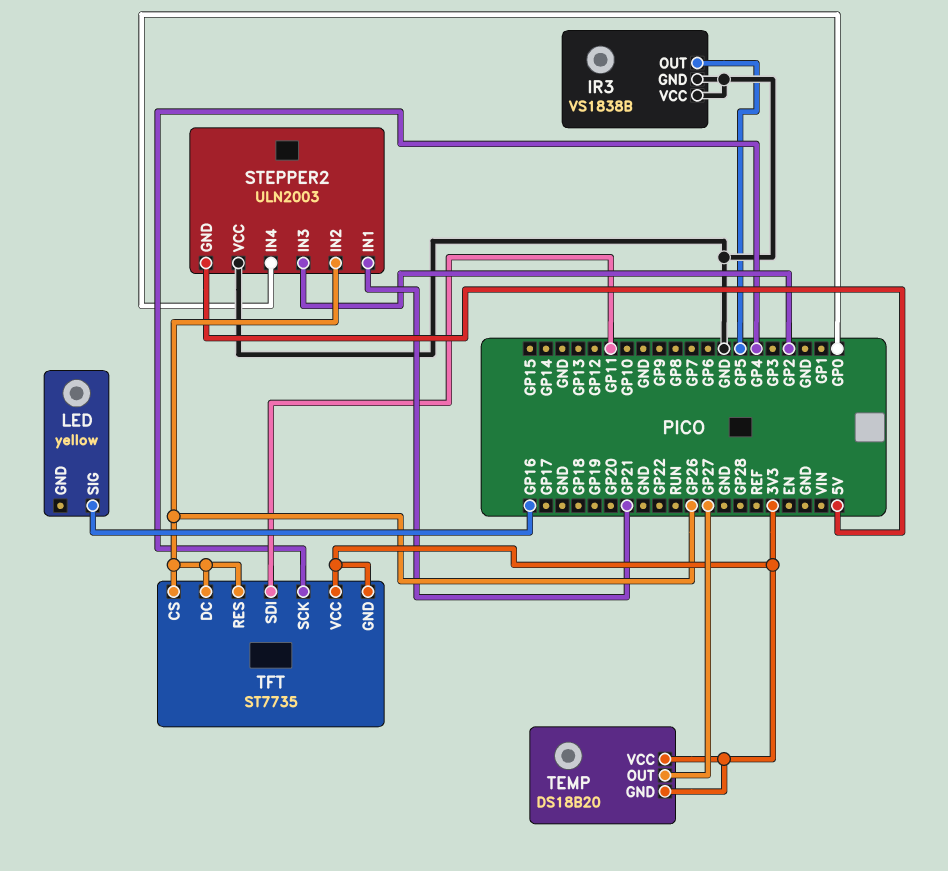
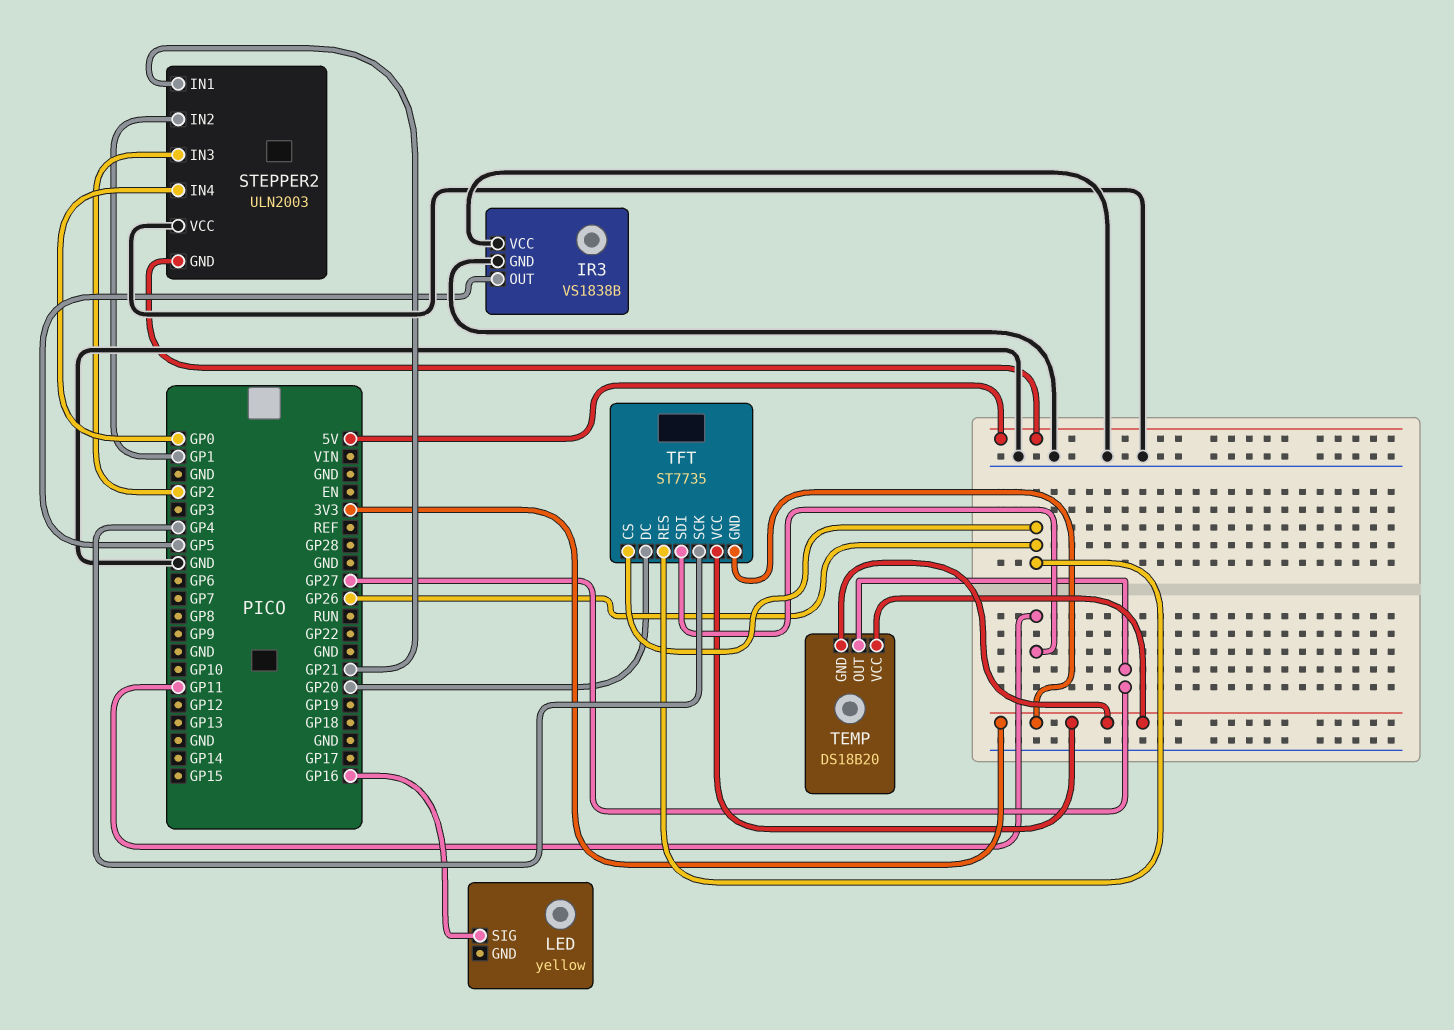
STEPPER2 pin IN2: GP26 -> GP1
TFT pin DC: GP26 -> GP20

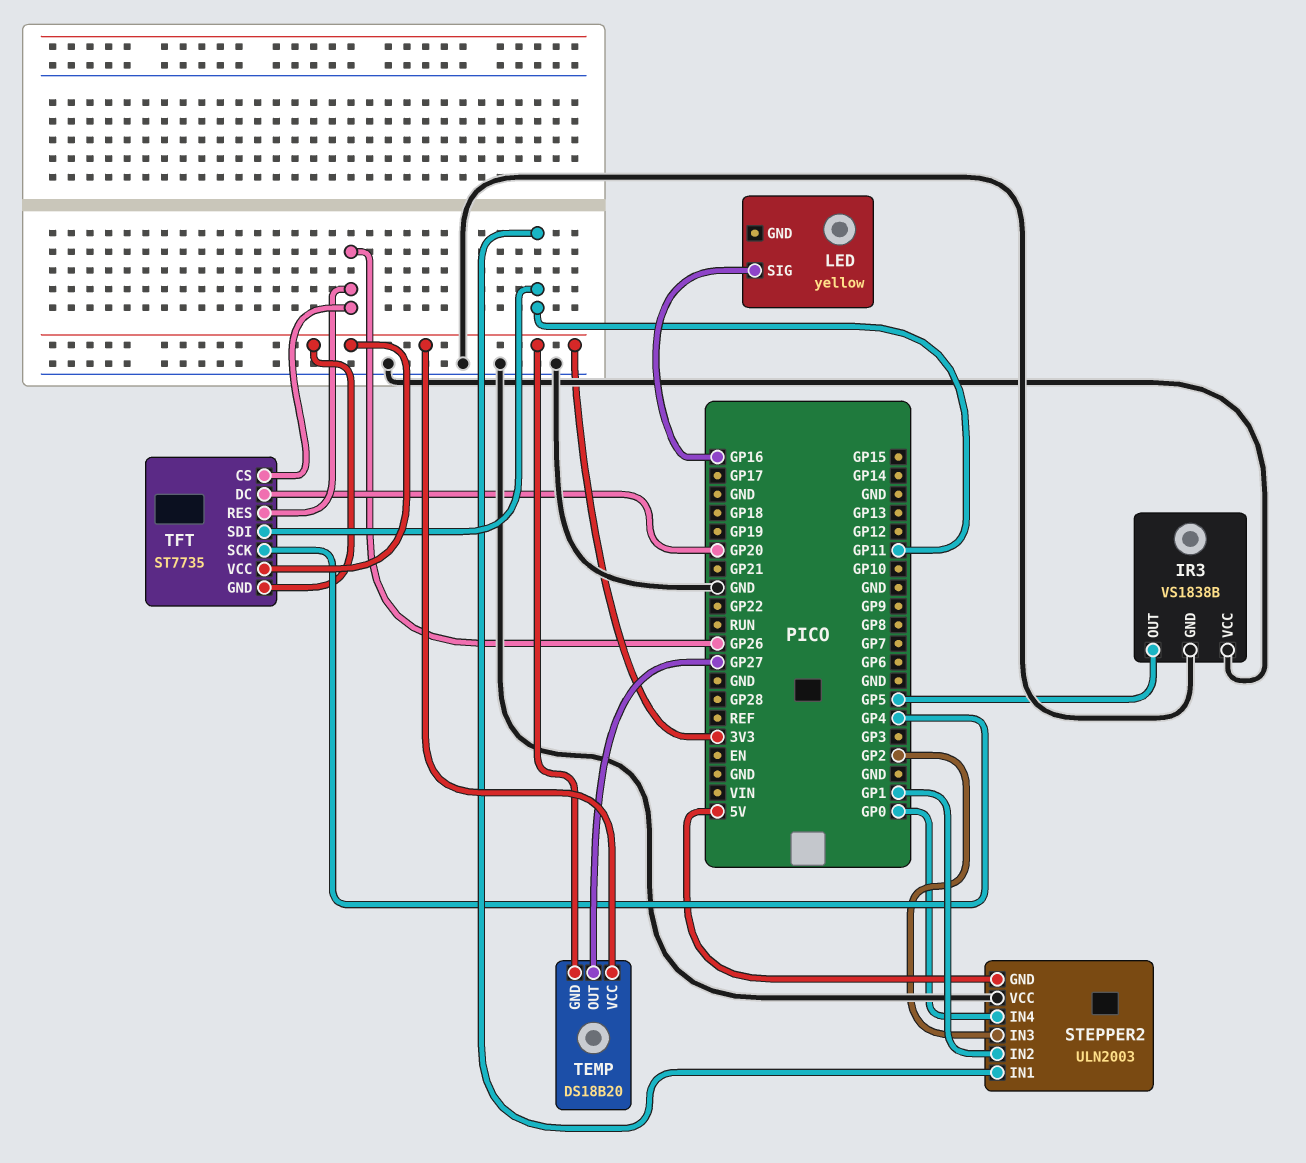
STEPPER2 pin IN1: GP21 -> GP11

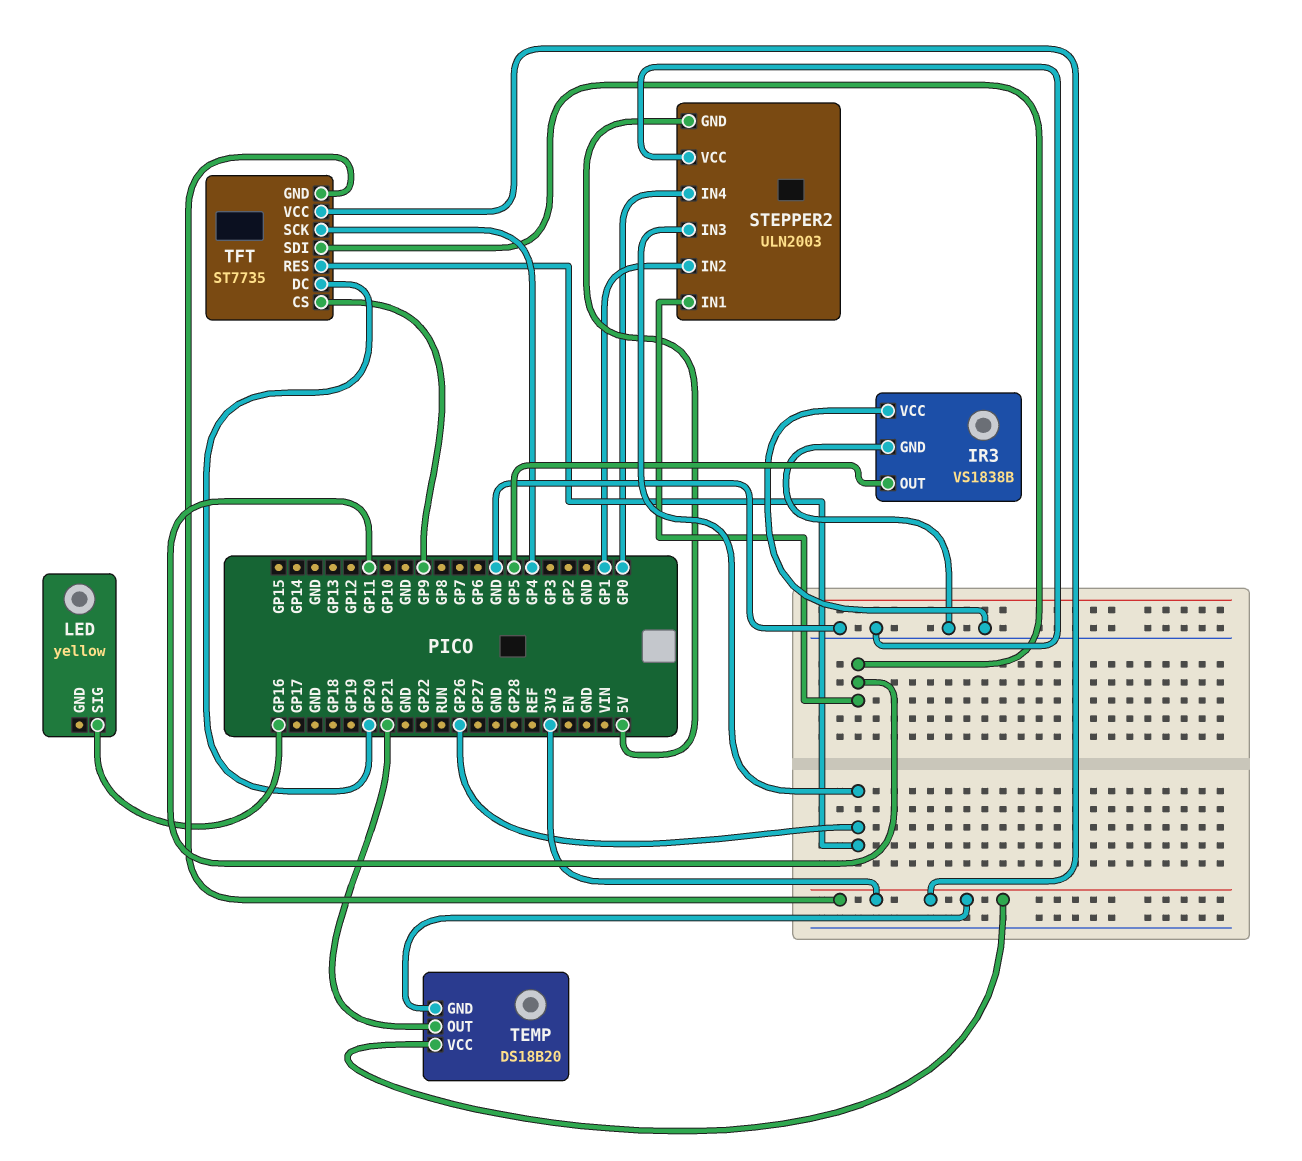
STEPPER2 pin IN3: GP2 -> GP26
TEMP pin OUT: GP27 -> GP21
TFT pin CS: GP26 -> GP9

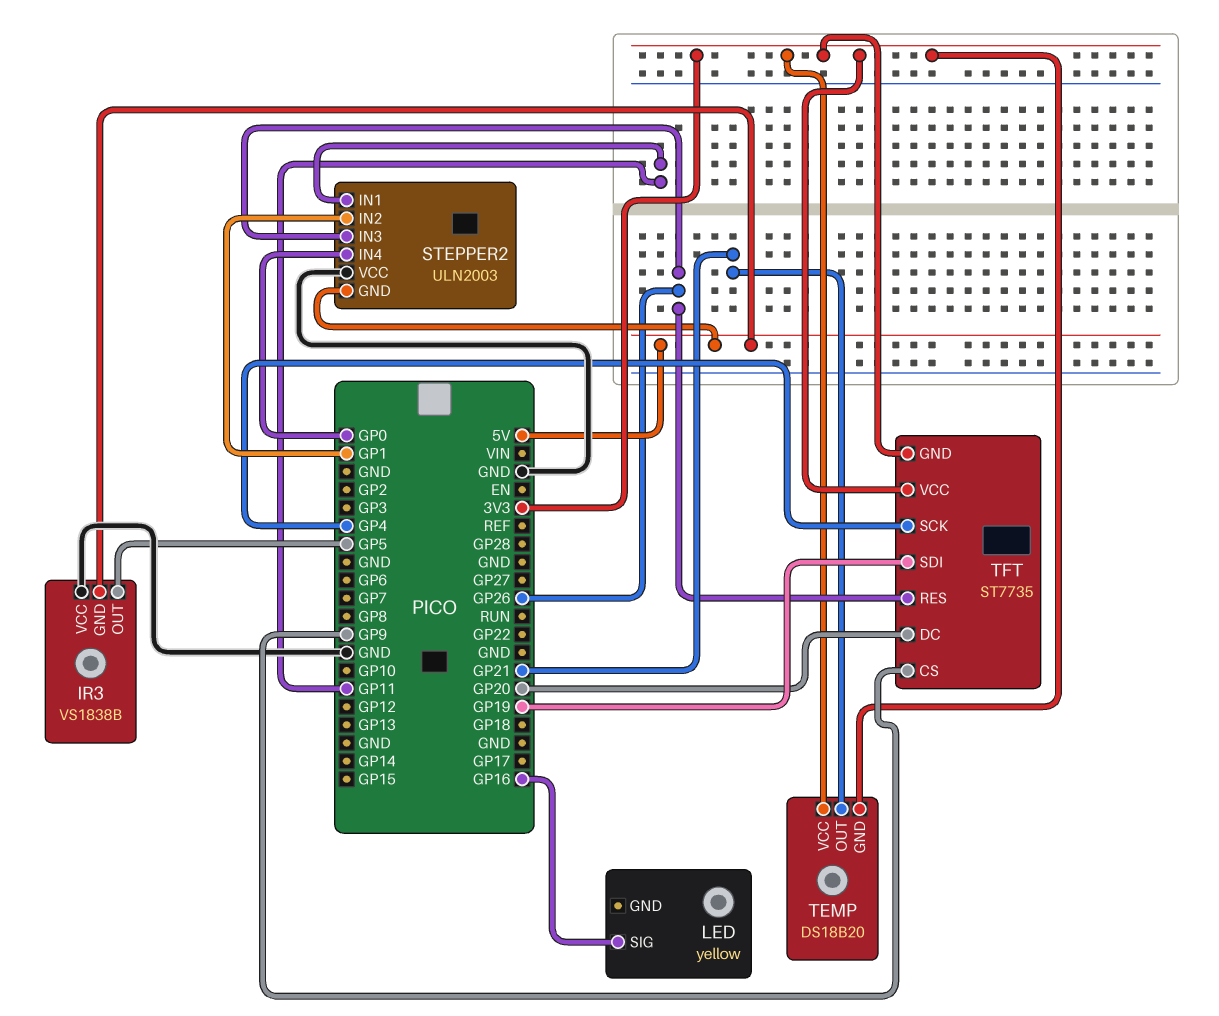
IR3 pin GND: GND -> 5V
TFT pin SDI: GP11 -> GP19

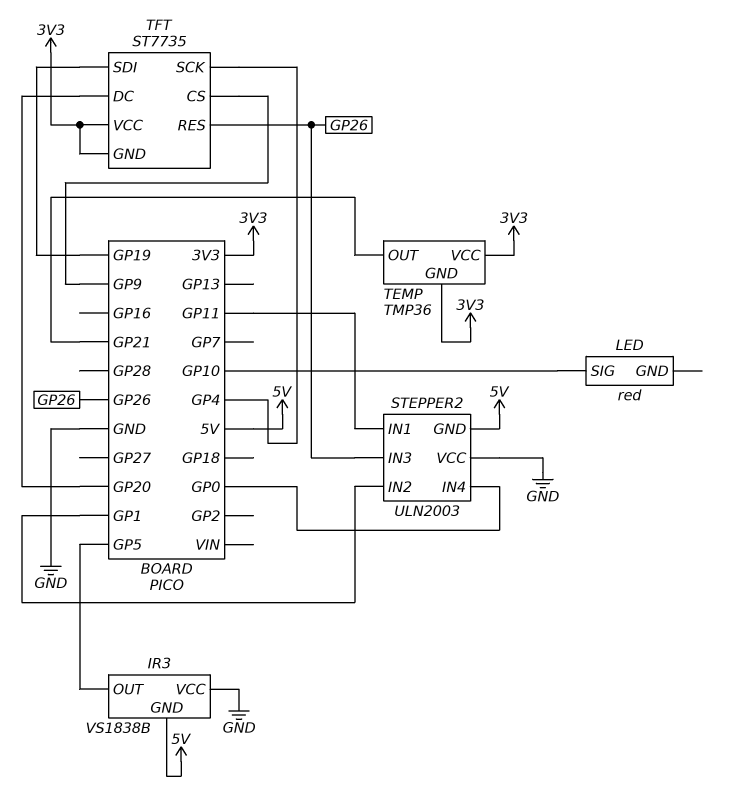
LED: yellow -> red
LED pin SIG: GP16 -> GP10
TEMP: DS18B20 -> TMP36

